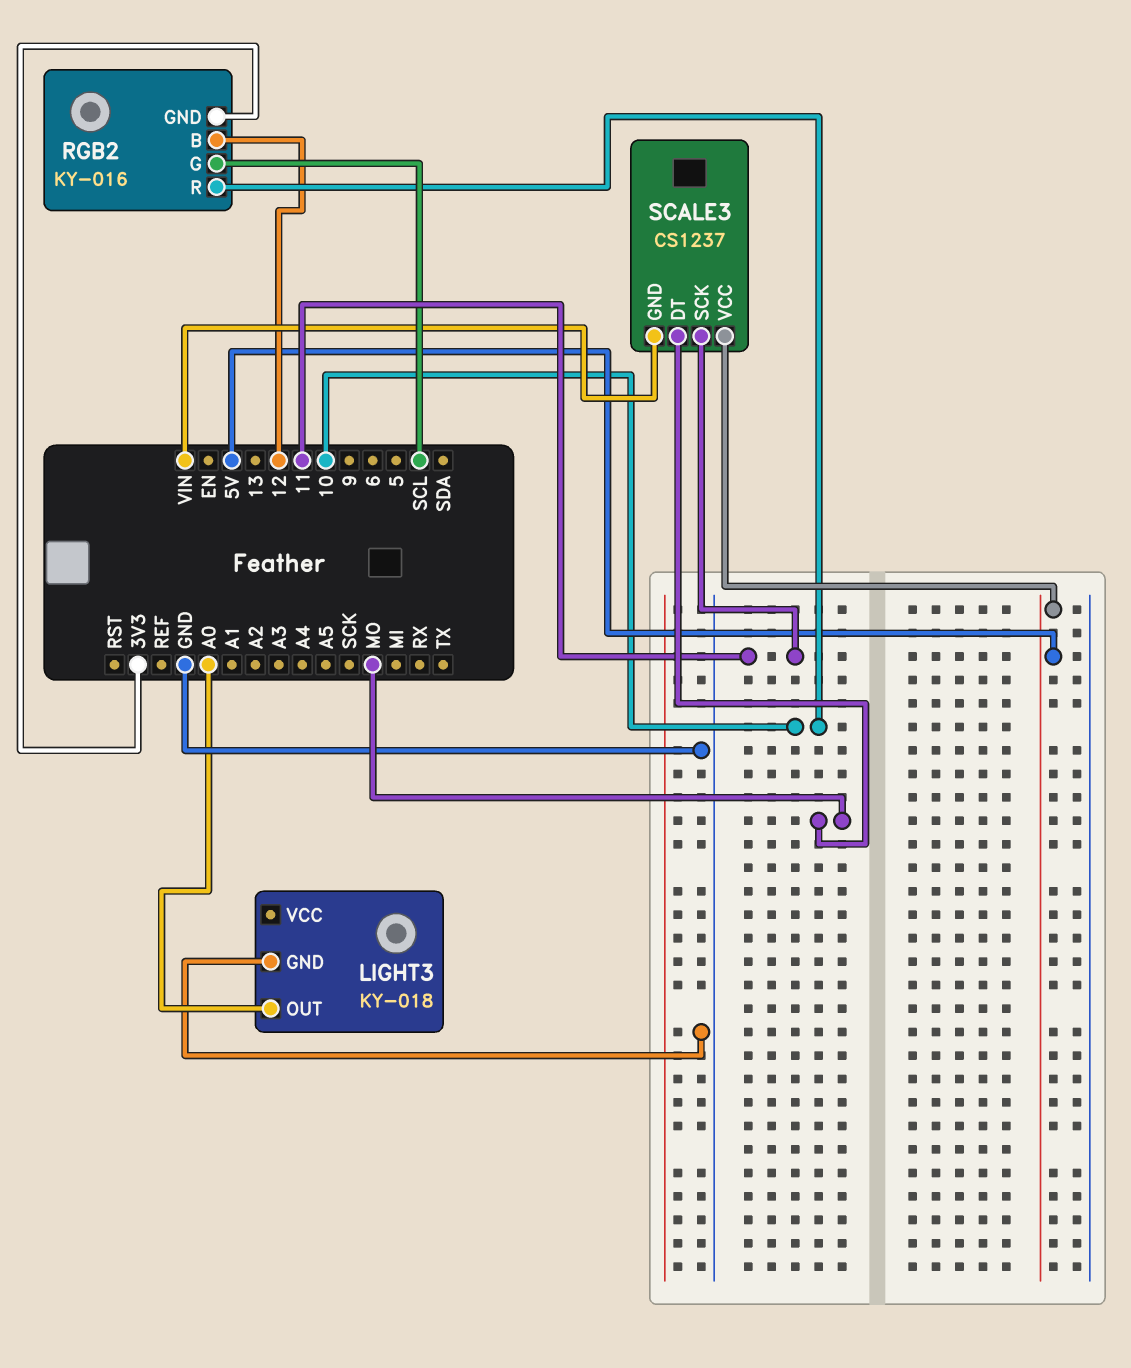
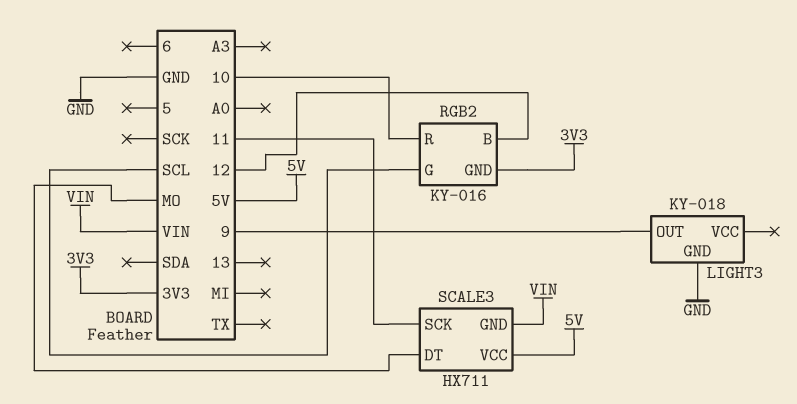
LIGHT3 pin OUT: A0 -> 9
SCALE3: CS1237 -> HX711

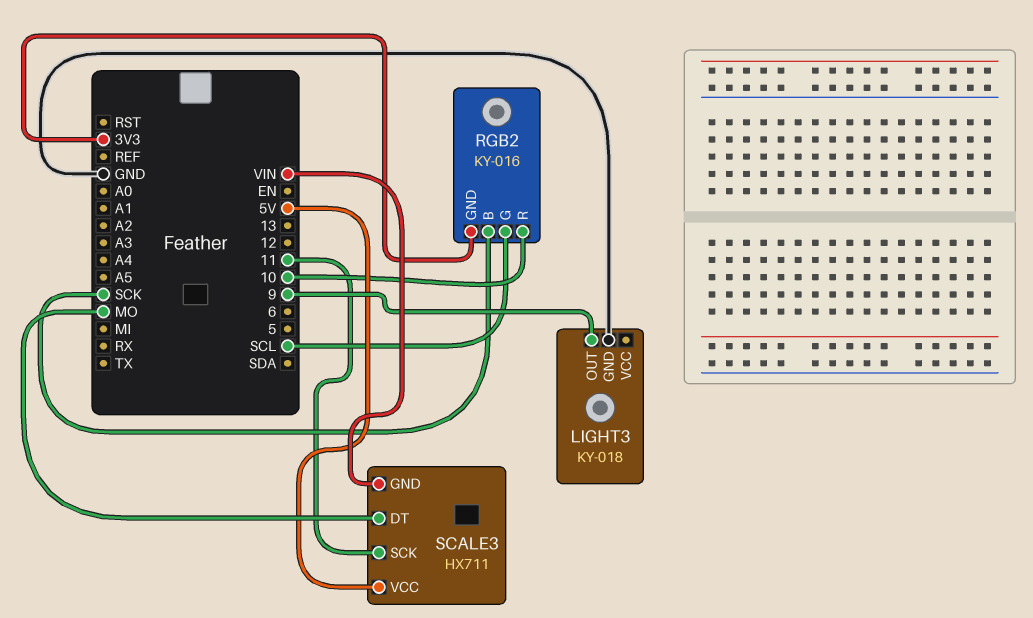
RGB2 pin B: 12 -> SCK

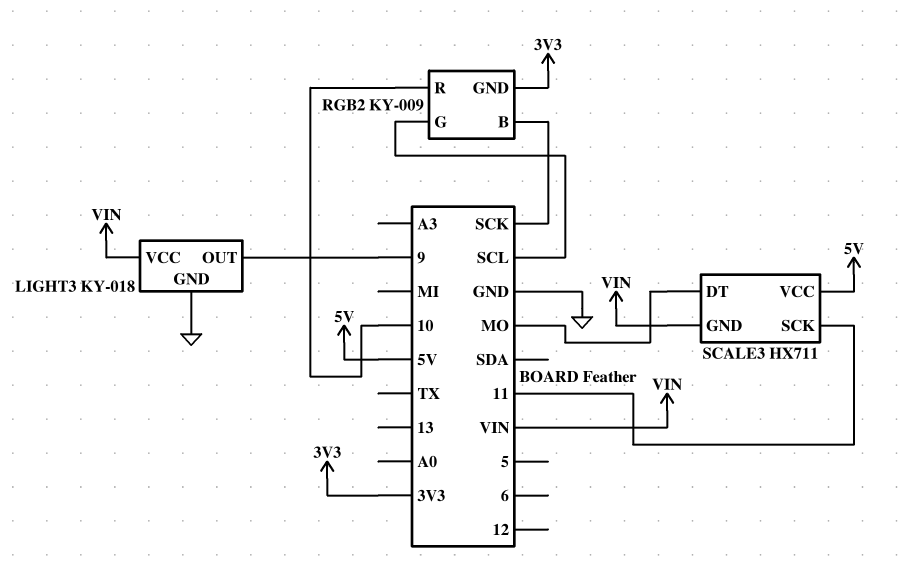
LIGHT3 pin VCC: none -> VIN
RGB2: KY-016 -> KY-009

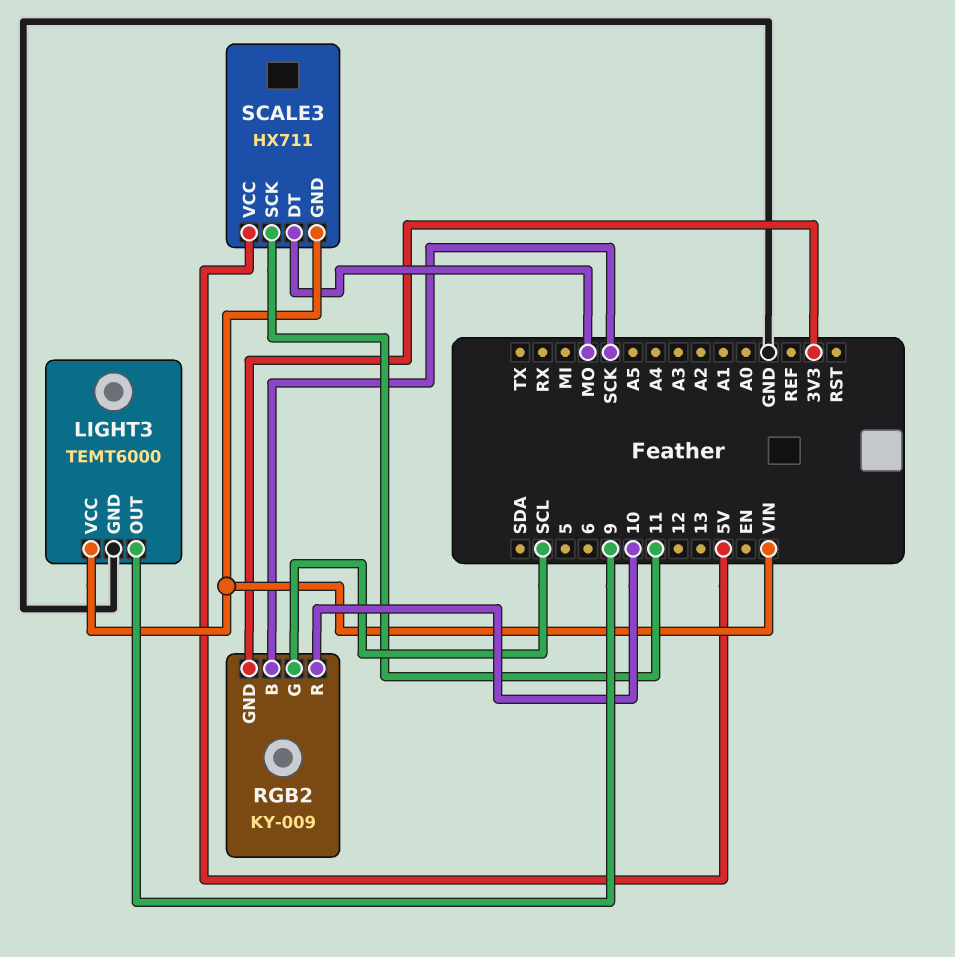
LIGHT3: KY-018 -> TEMT6000

